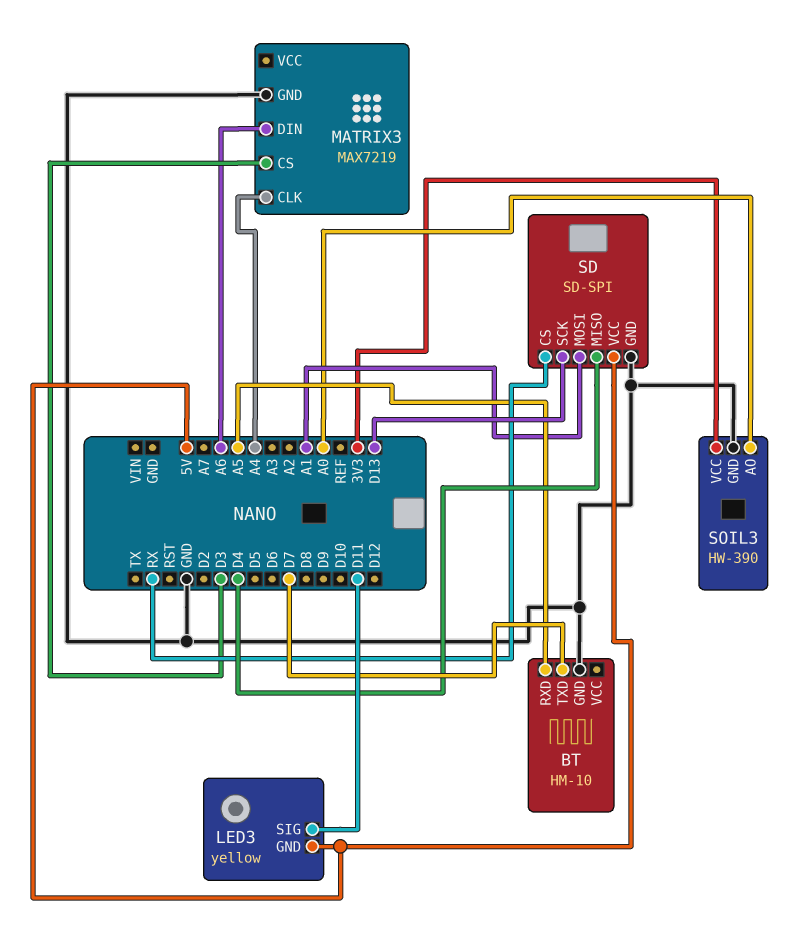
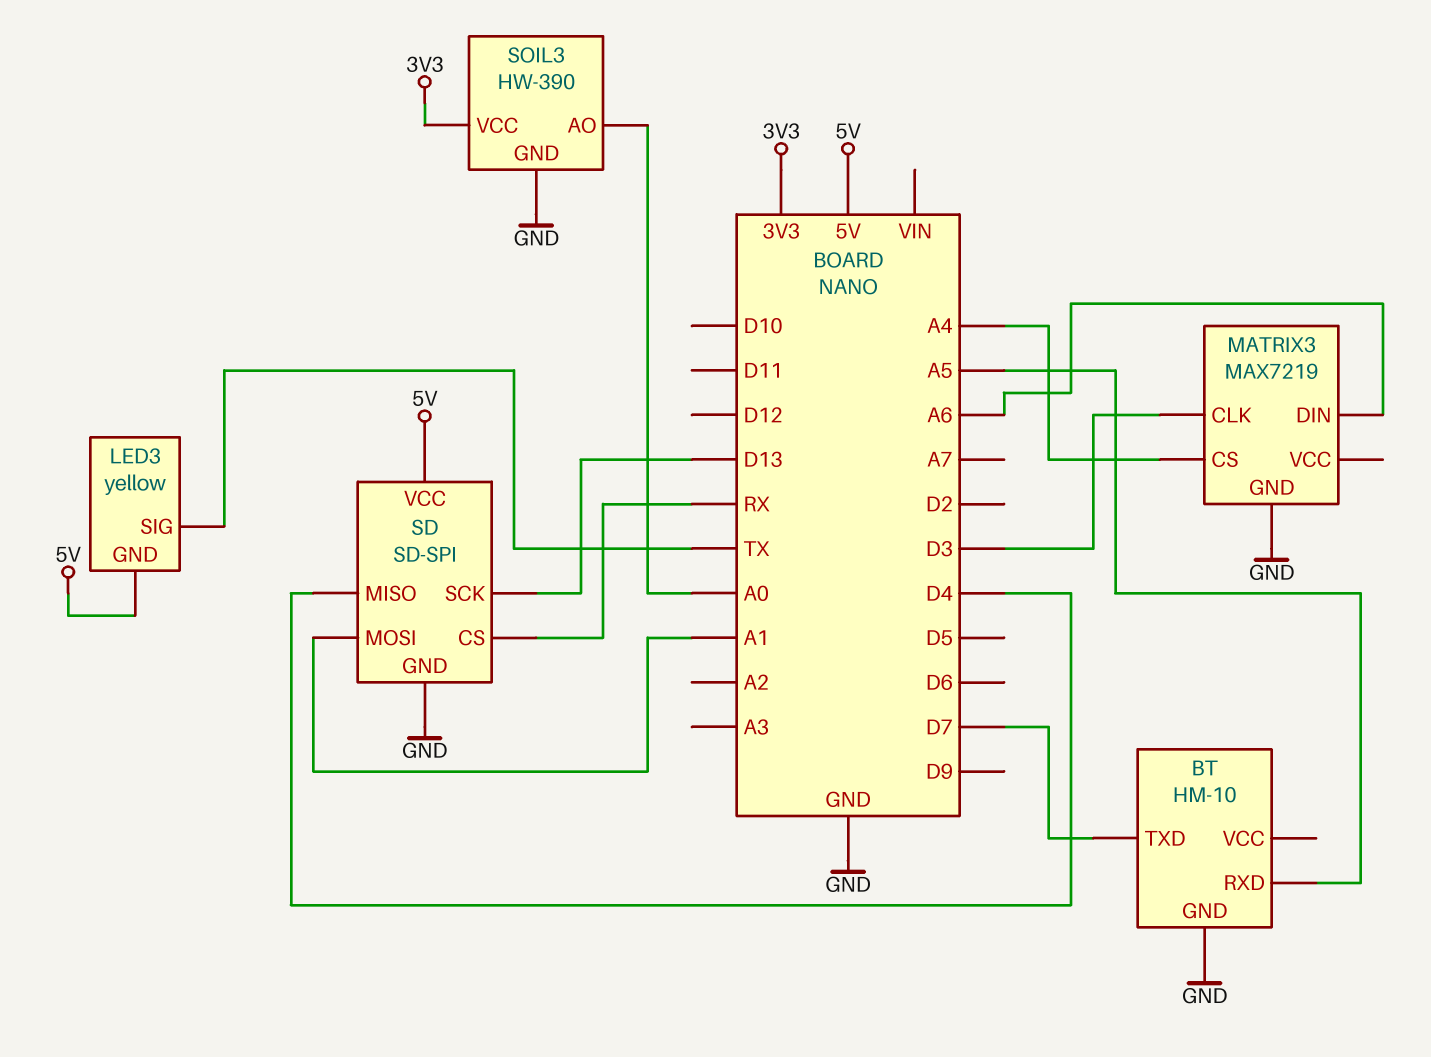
LED3 pin SIG: D11 -> TX
MATRIX3 pin CLK: A4 -> D3
MATRIX3 pin CS: D3 -> A4

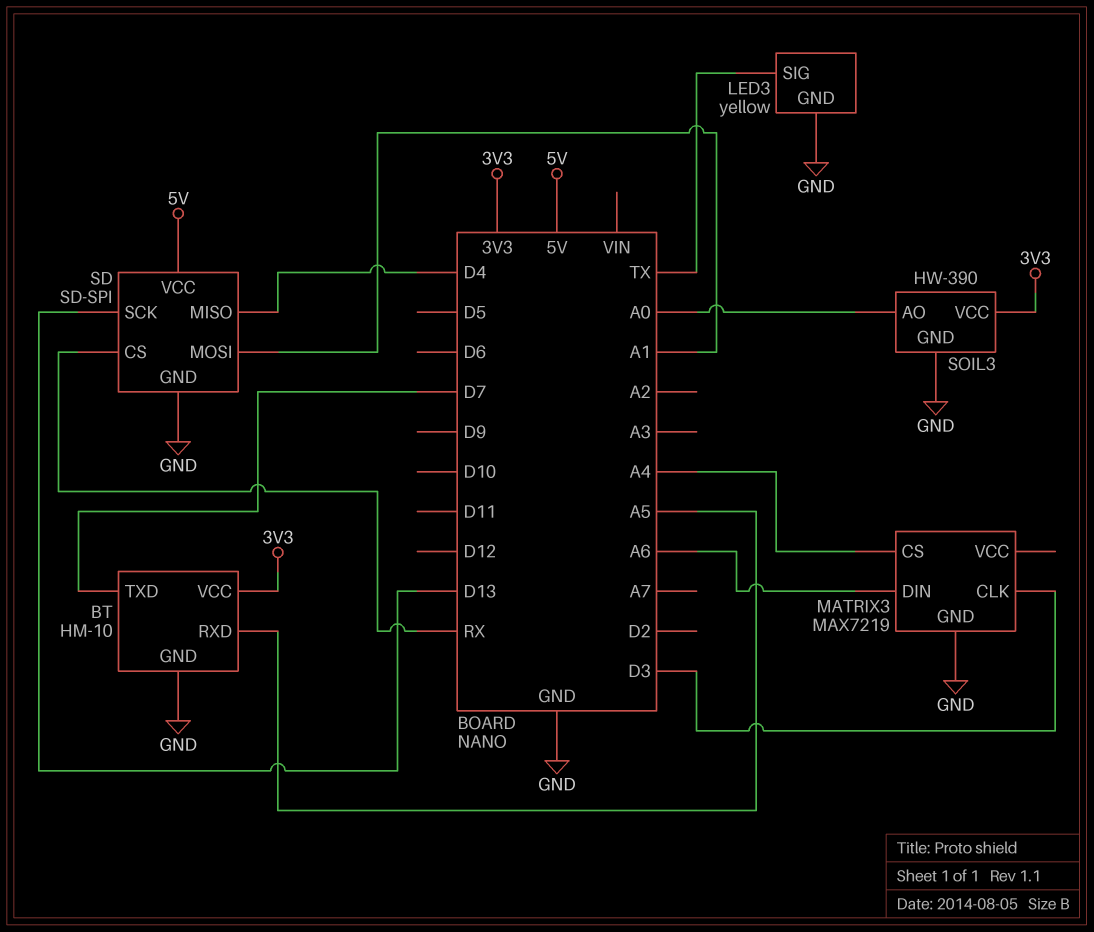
BT pin VCC: none -> 3V3
LED3 pin GND: 5V -> GND

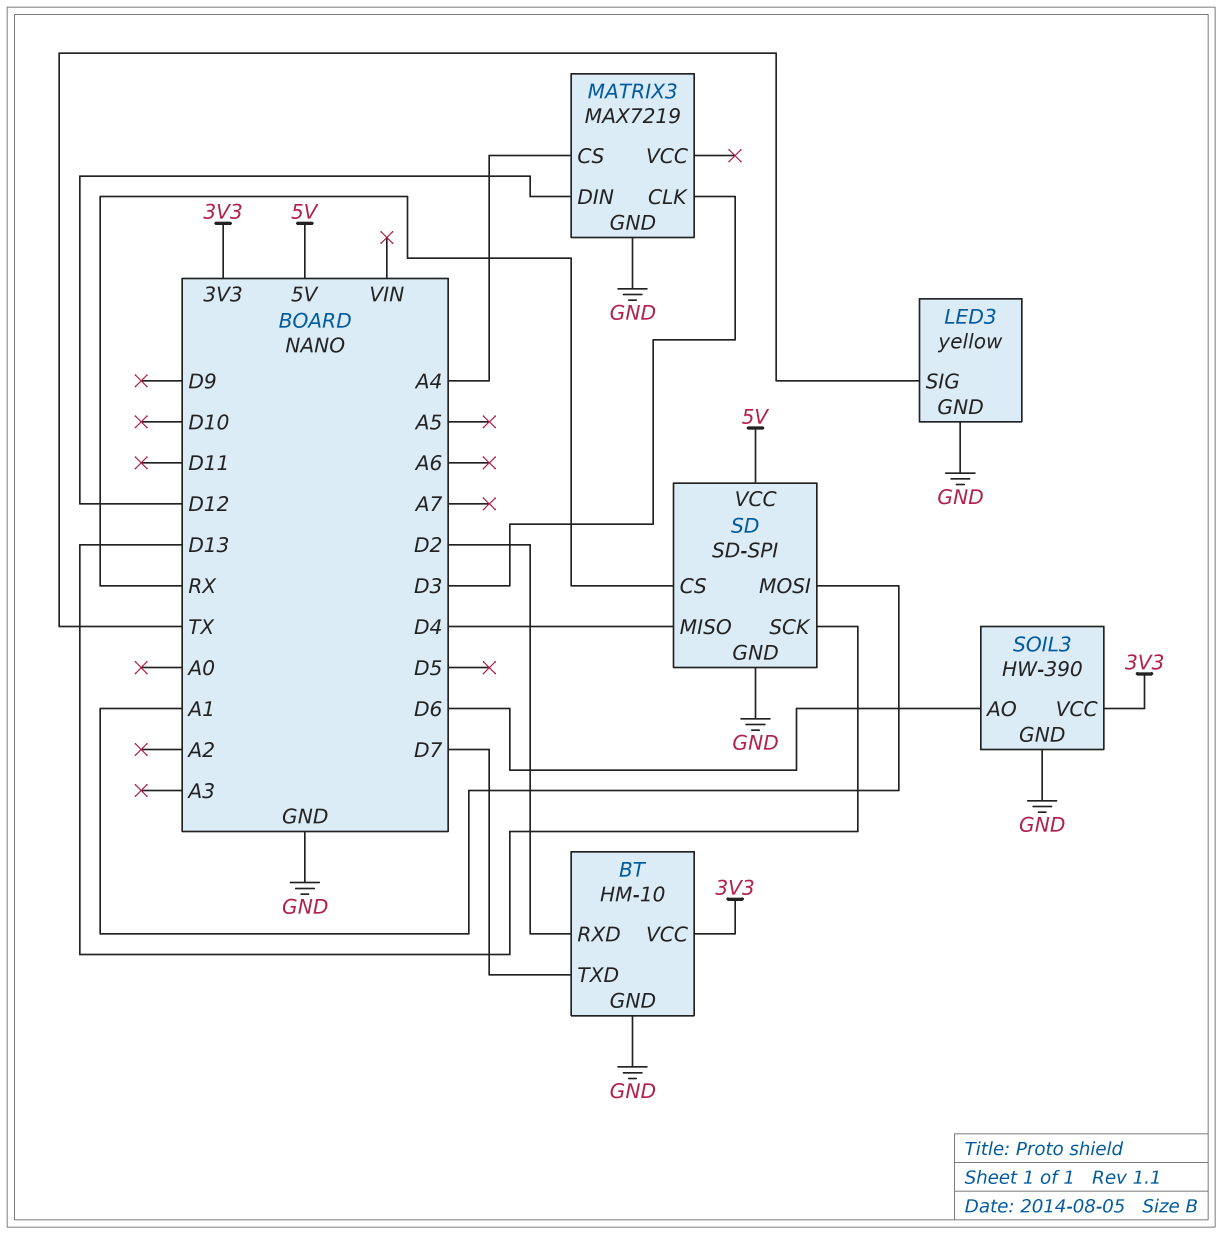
BT pin RXD: A5 -> D2
MATRIX3 pin DIN: A6 -> D12
SOIL3 pin AO: A0 -> D6

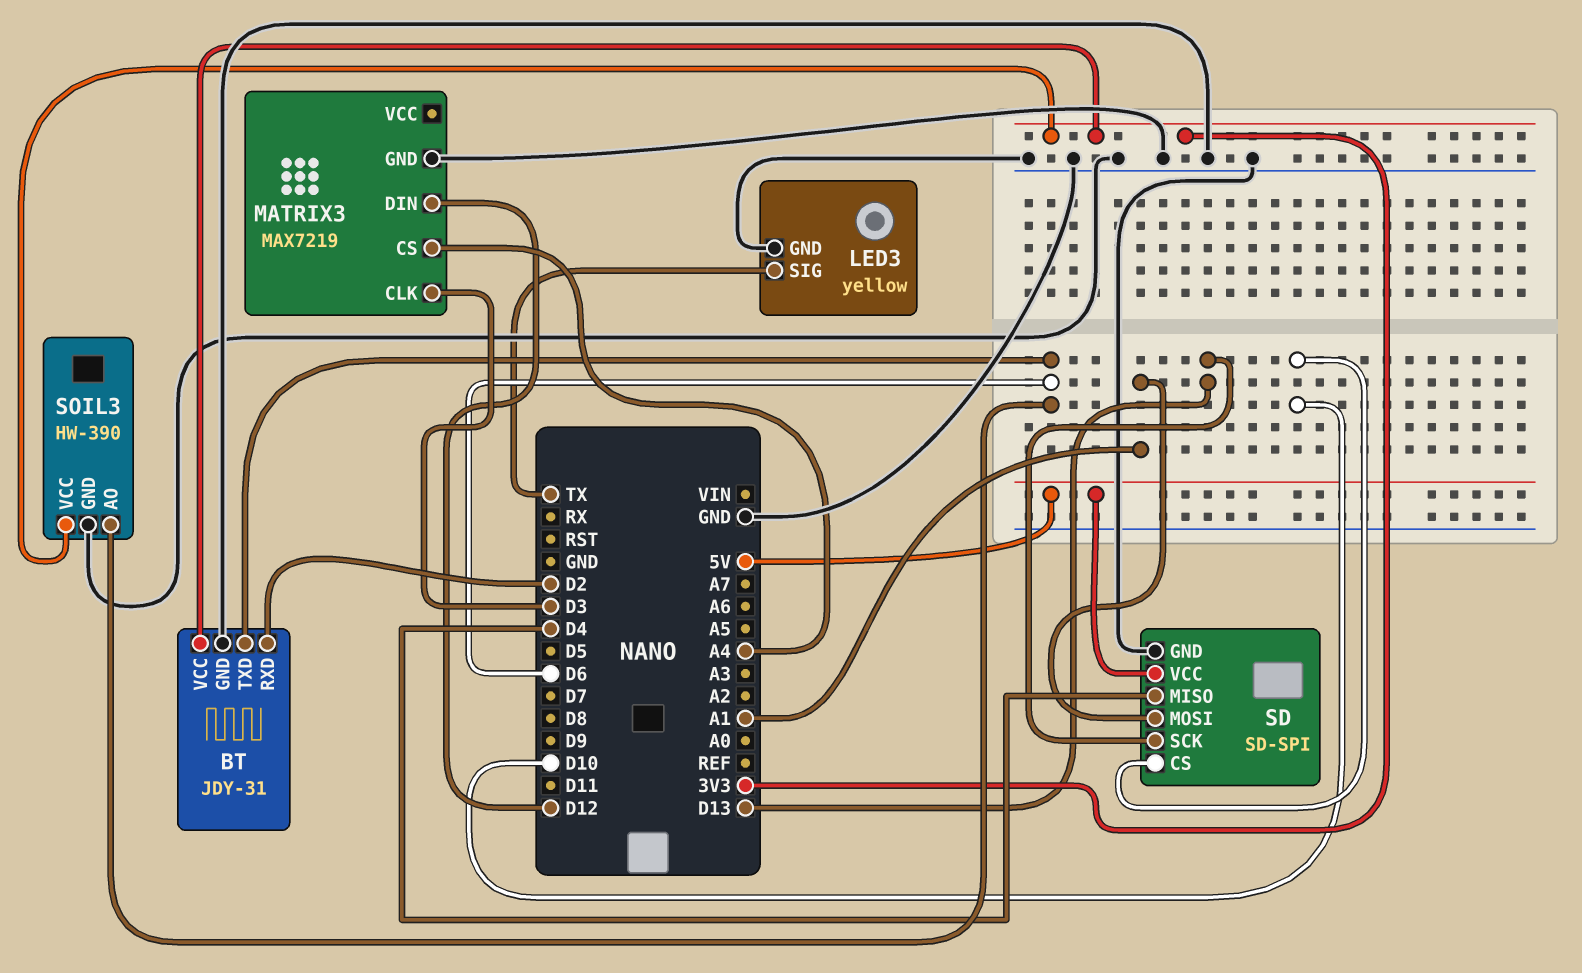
BT: HM-10 -> JDY-31
BT pin TXD: D7 -> D6
SD pin CS: RX -> D10

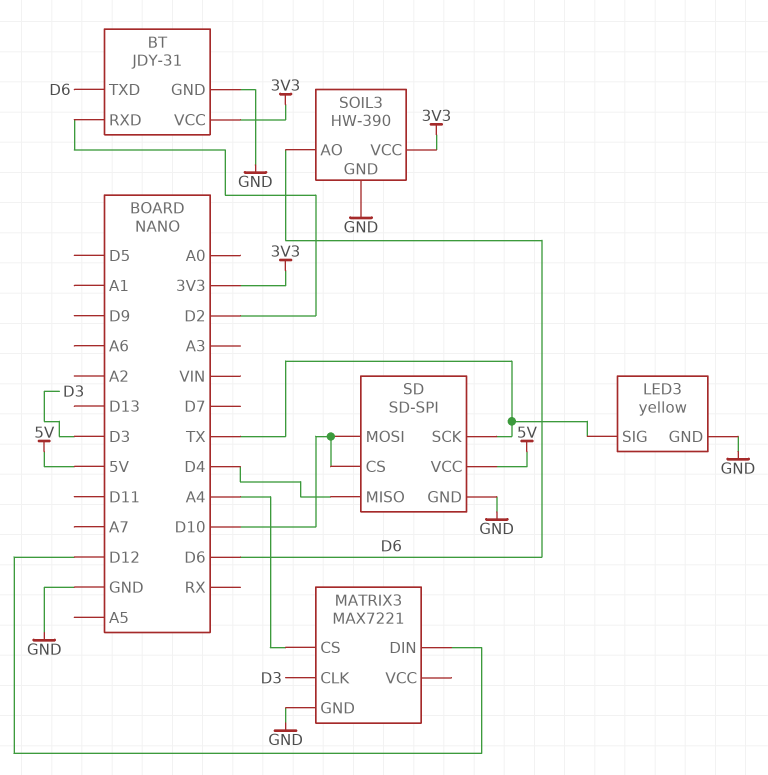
MATRIX3: MAX7219 -> MAX7221
SD pin MOSI: A1 -> D10
SD pin SCK: D13 -> TX

